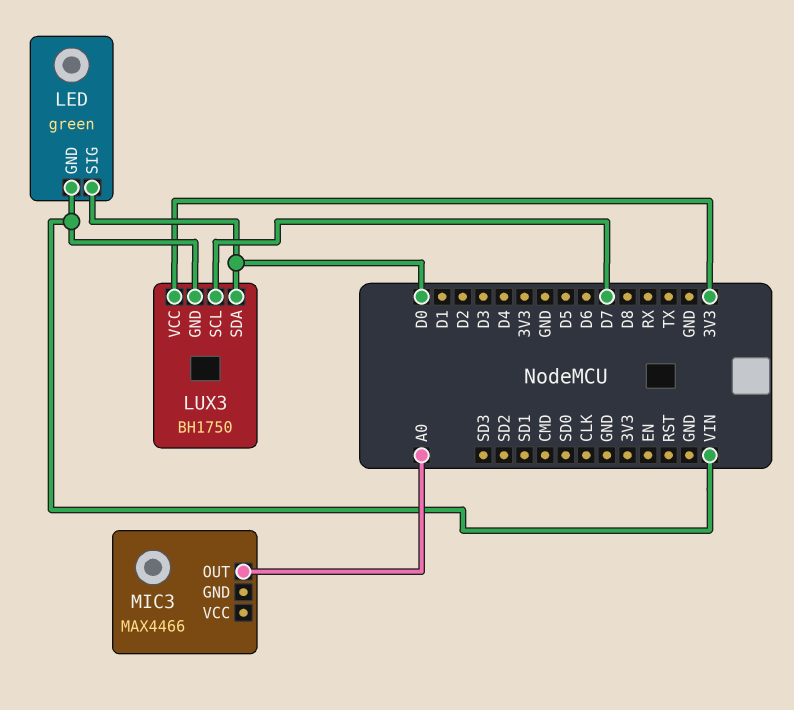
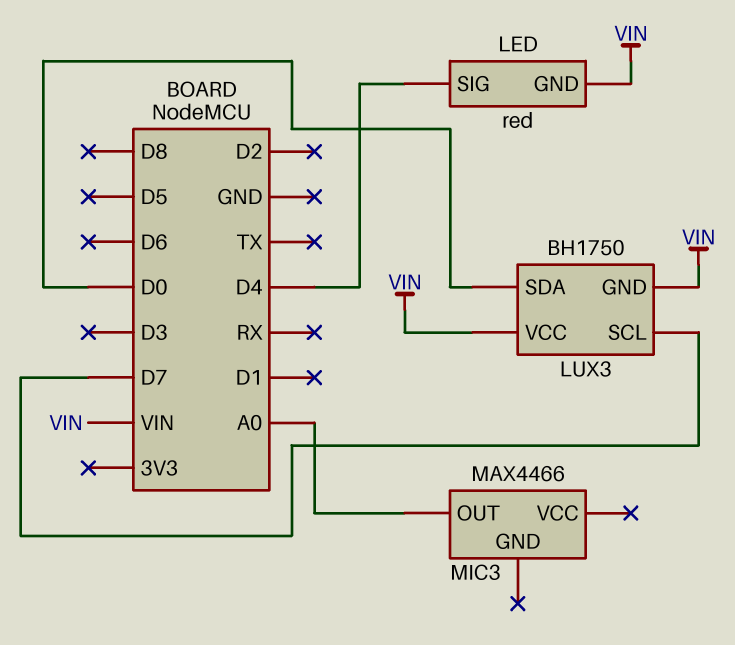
LED: green -> red
LED pin SIG: D0 -> D4
LUX3 pin VCC: 3V3 -> VIN

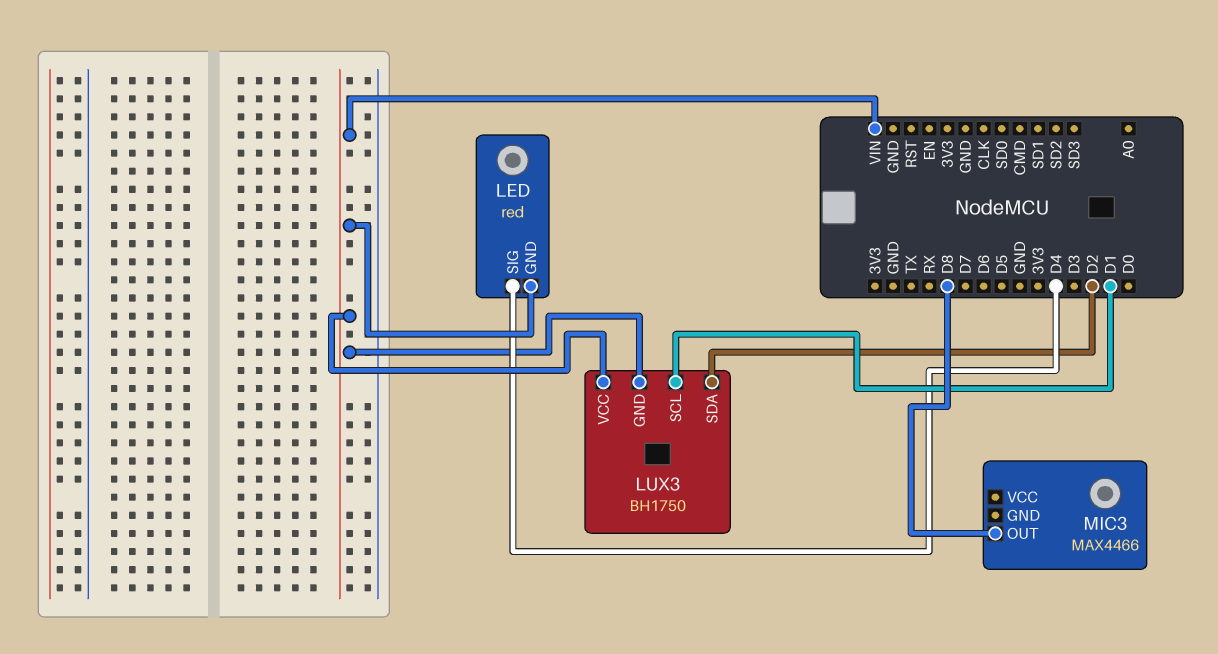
LUX3 pin SCL: D7 -> D1
LUX3 pin SDA: D0 -> D2
MIC3 pin OUT: A0 -> D8

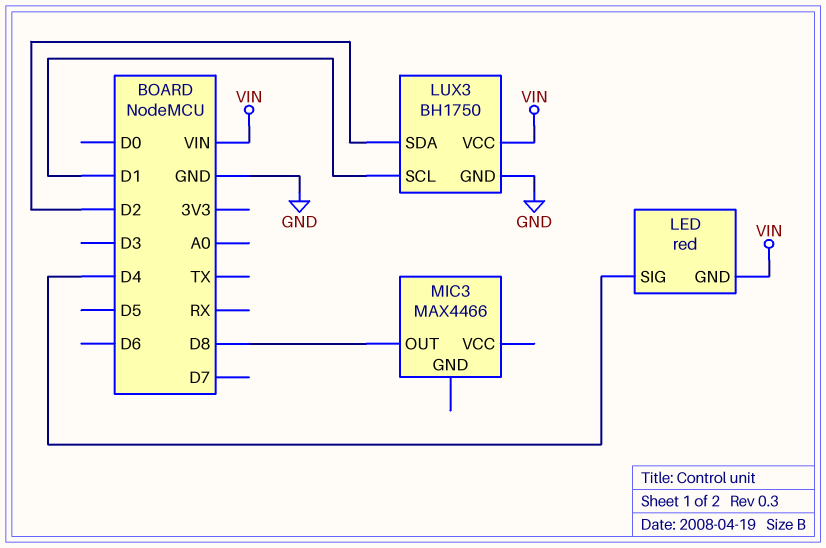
LUX3 pin GND: VIN -> GND

